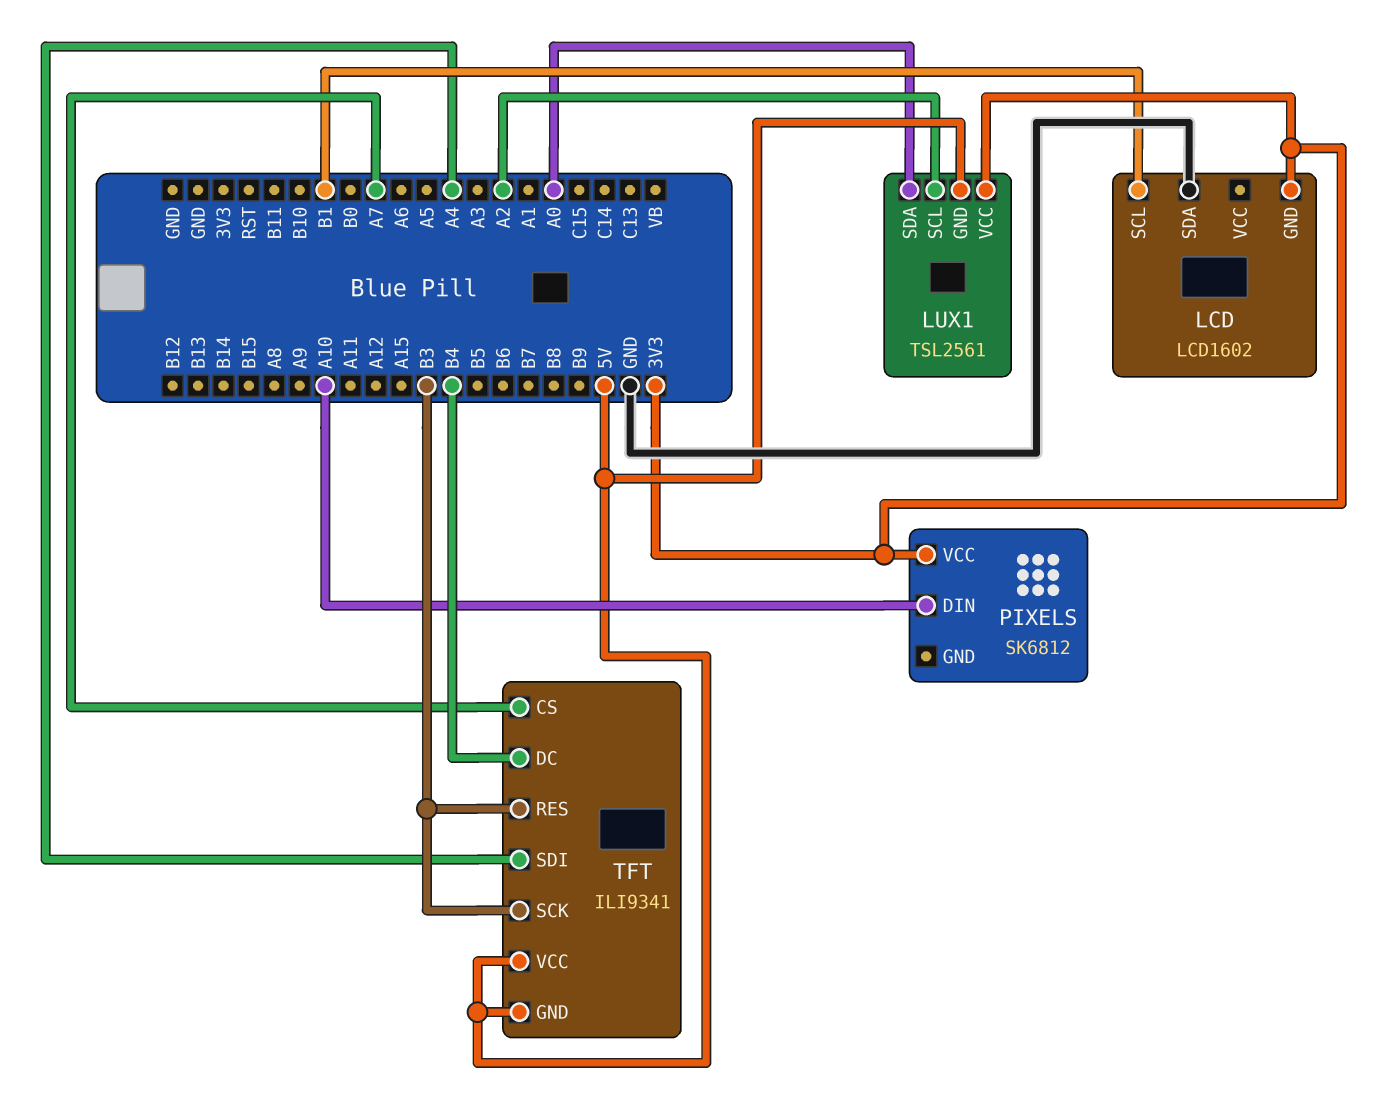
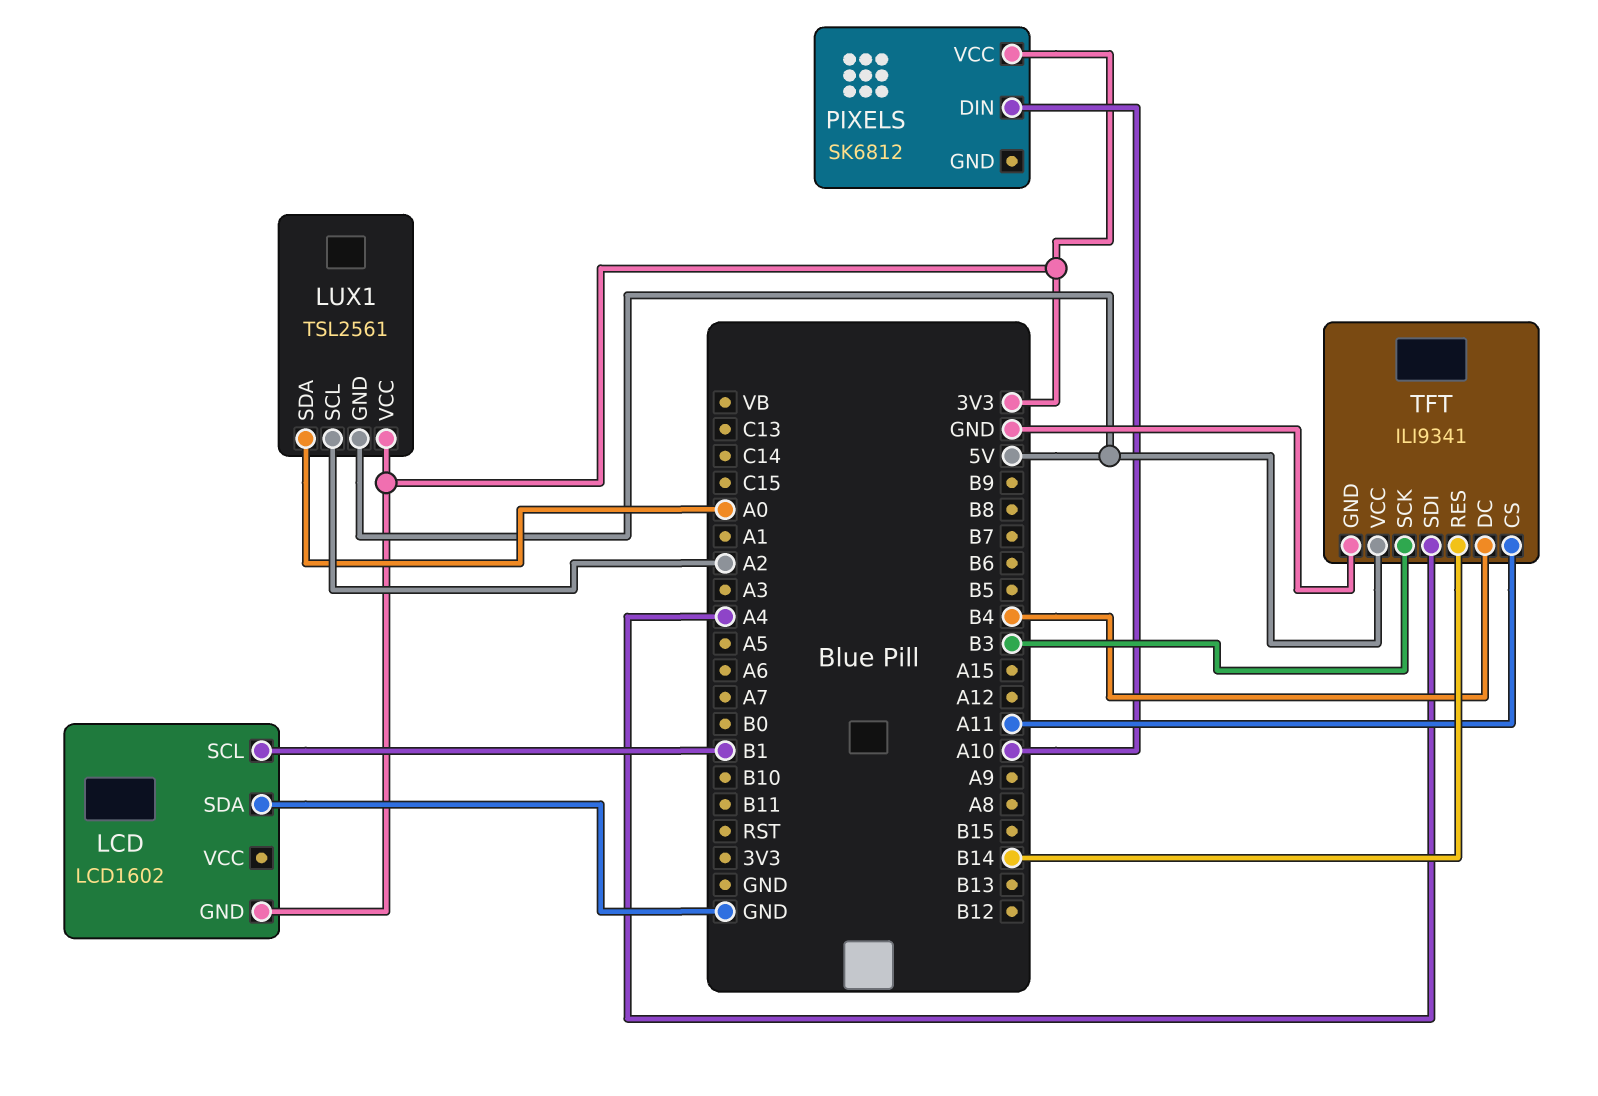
TFT pin CS: A7 -> A11
TFT pin GND: 5V -> GND
TFT pin RES: B3 -> B14

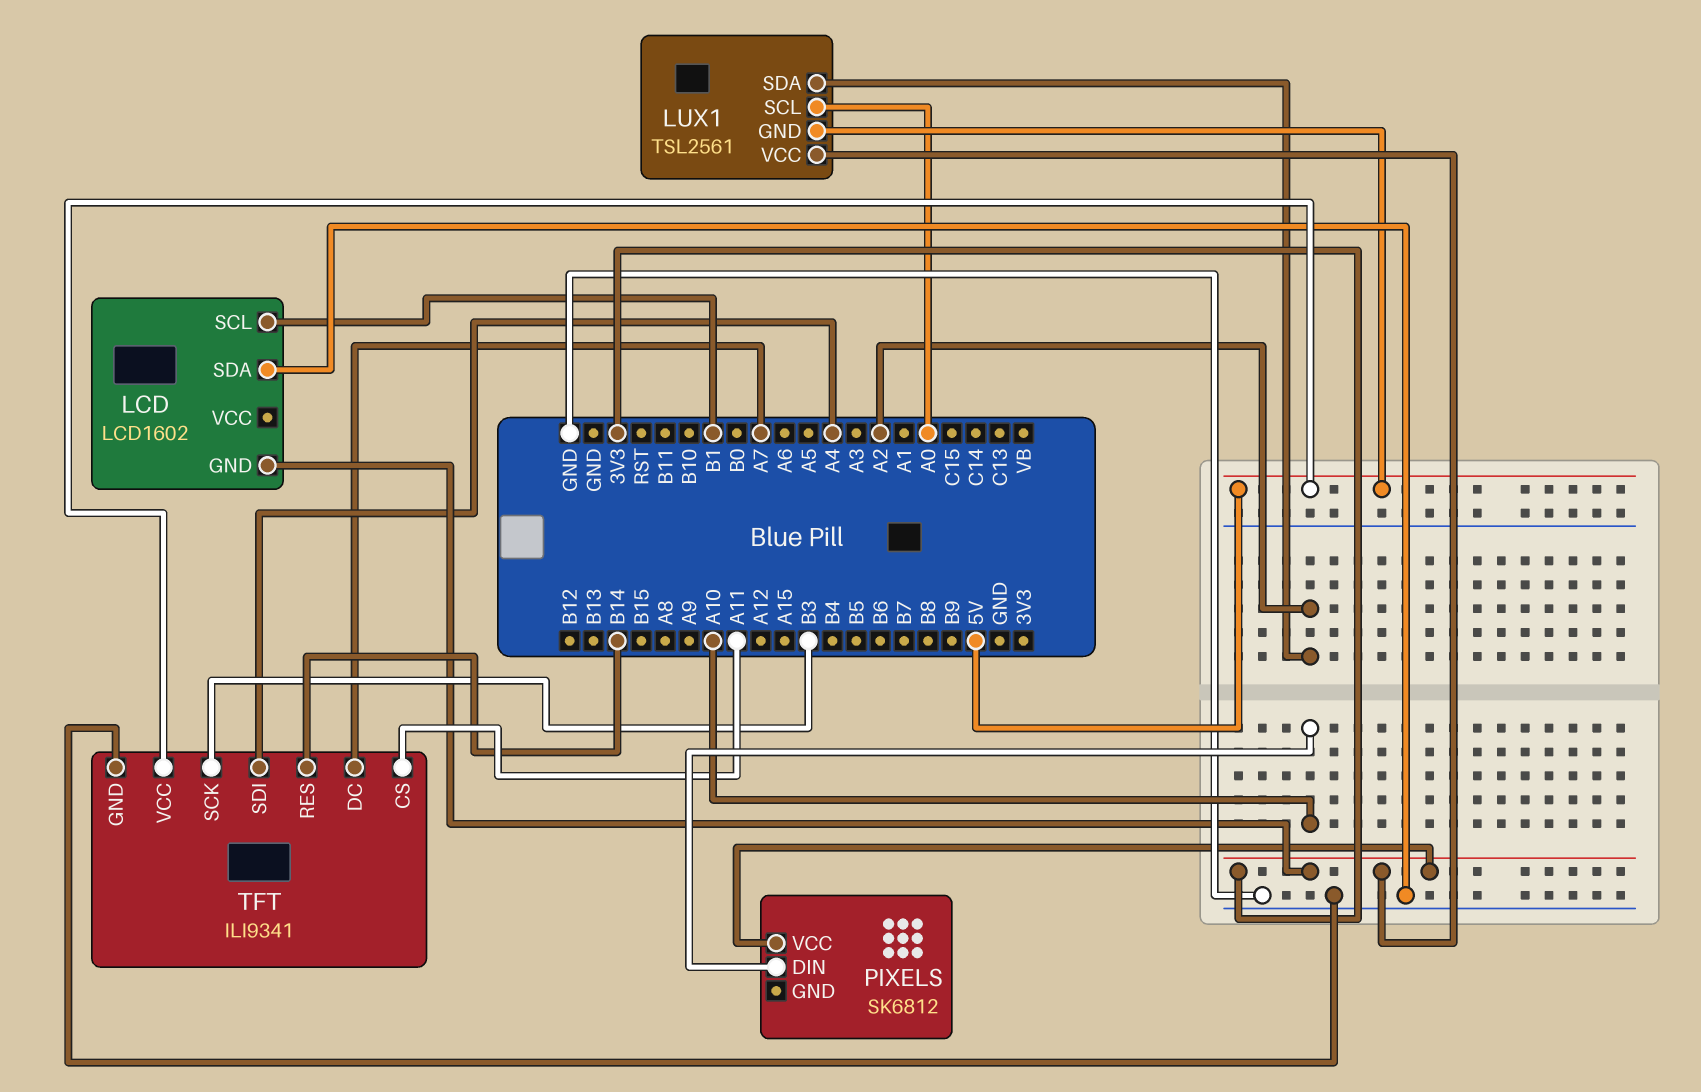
LUX1 pin SCL: A2 -> A0
LUX1 pin SDA: A0 -> A2
TFT pin DC: B4 -> A7

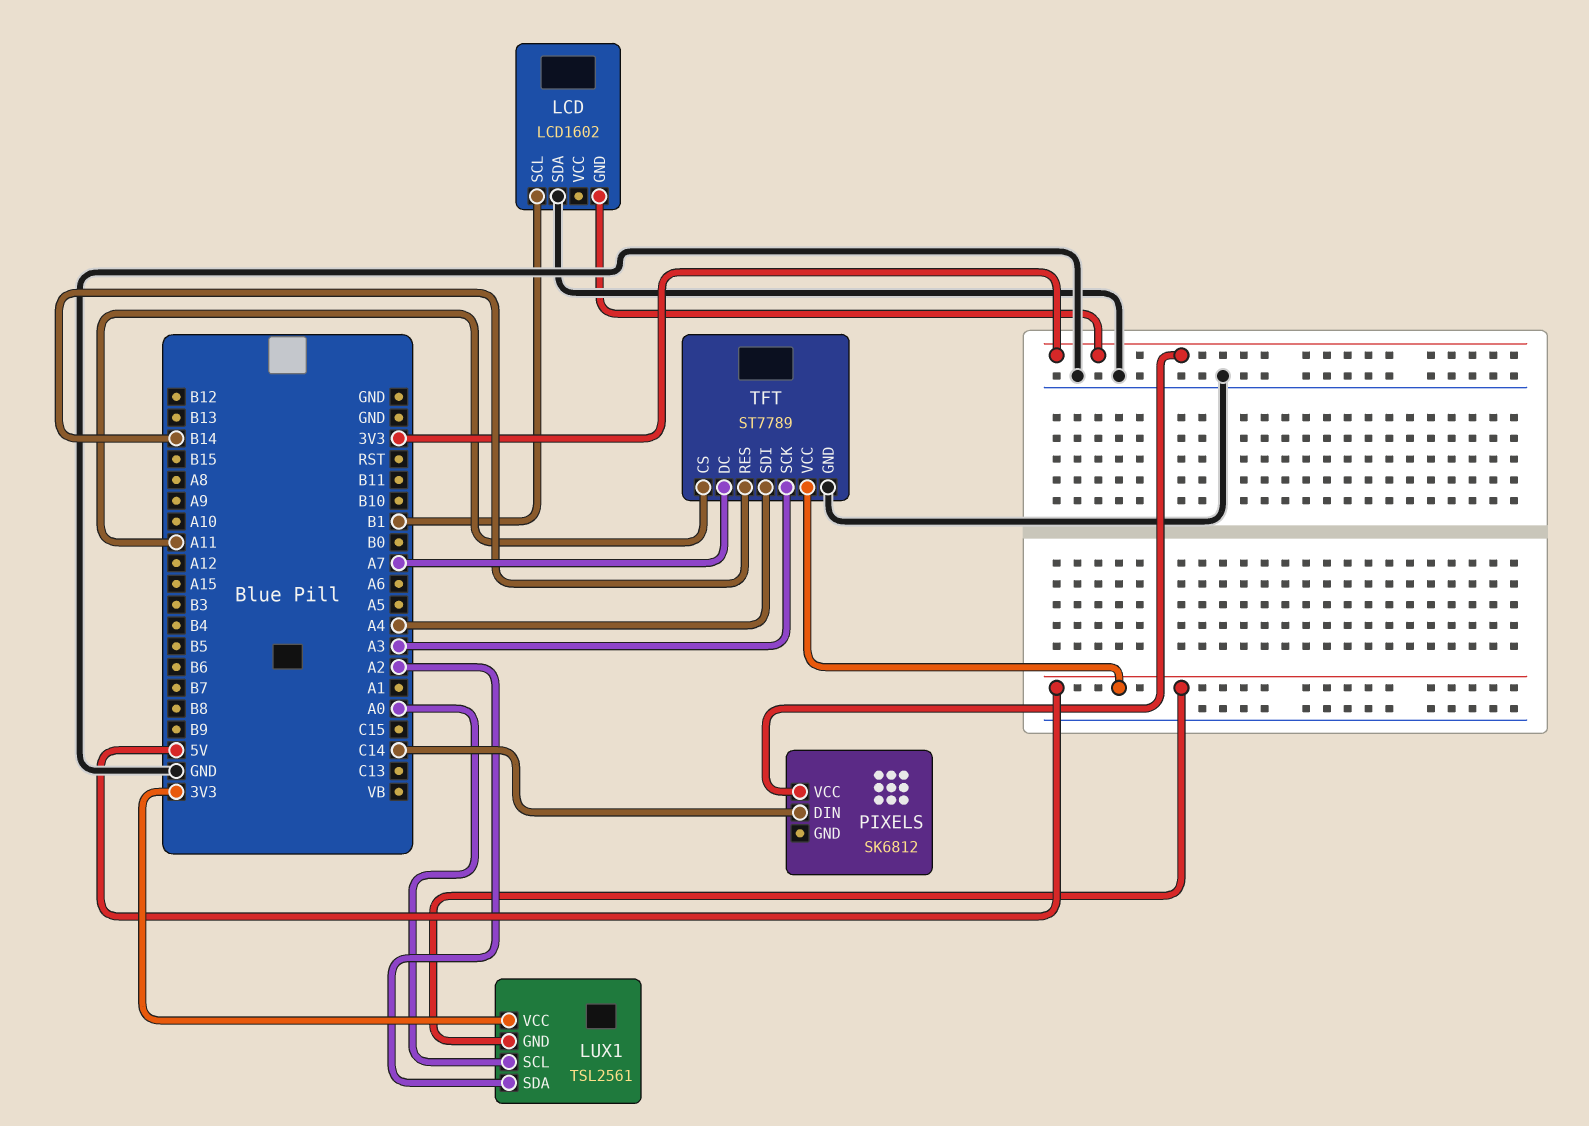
PIXELS pin DIN: A10 -> C14
TFT: ILI9341 -> ST7789
TFT pin SCK: B3 -> A3

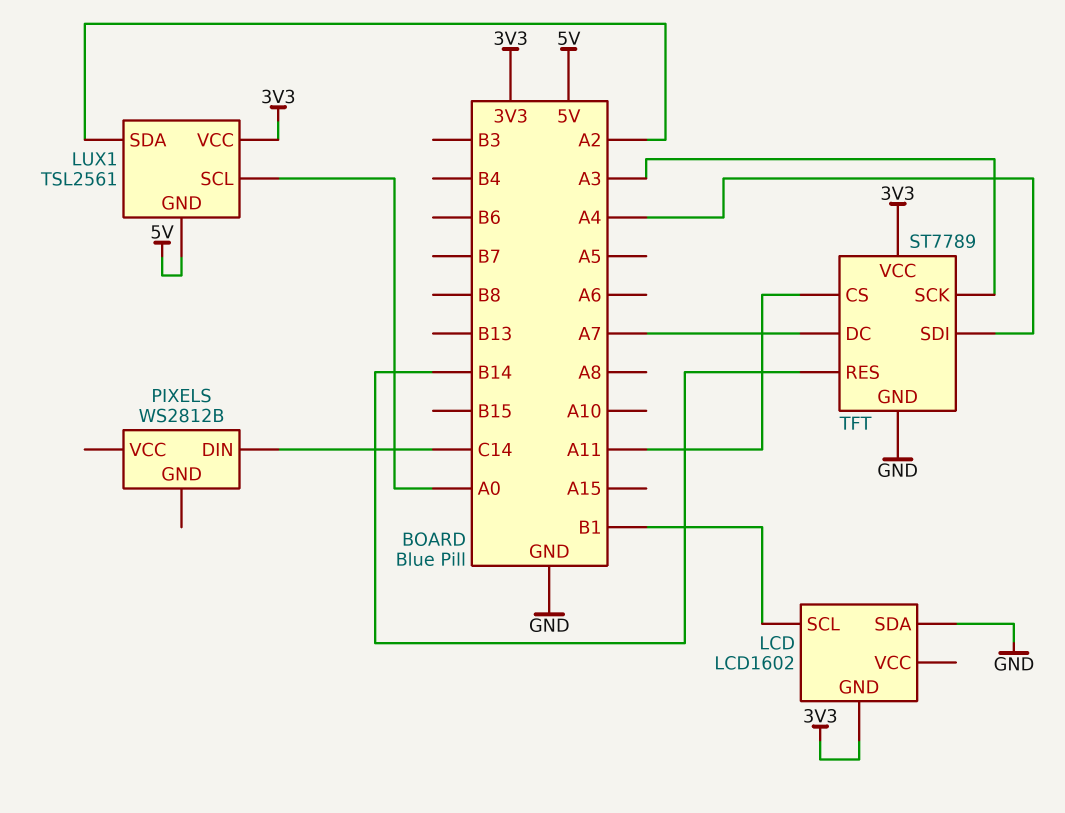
PIXELS: SK6812 -> WS2812B
PIXELS pin VCC: 3V3 -> none
TFT pin VCC: 5V -> 3V3

